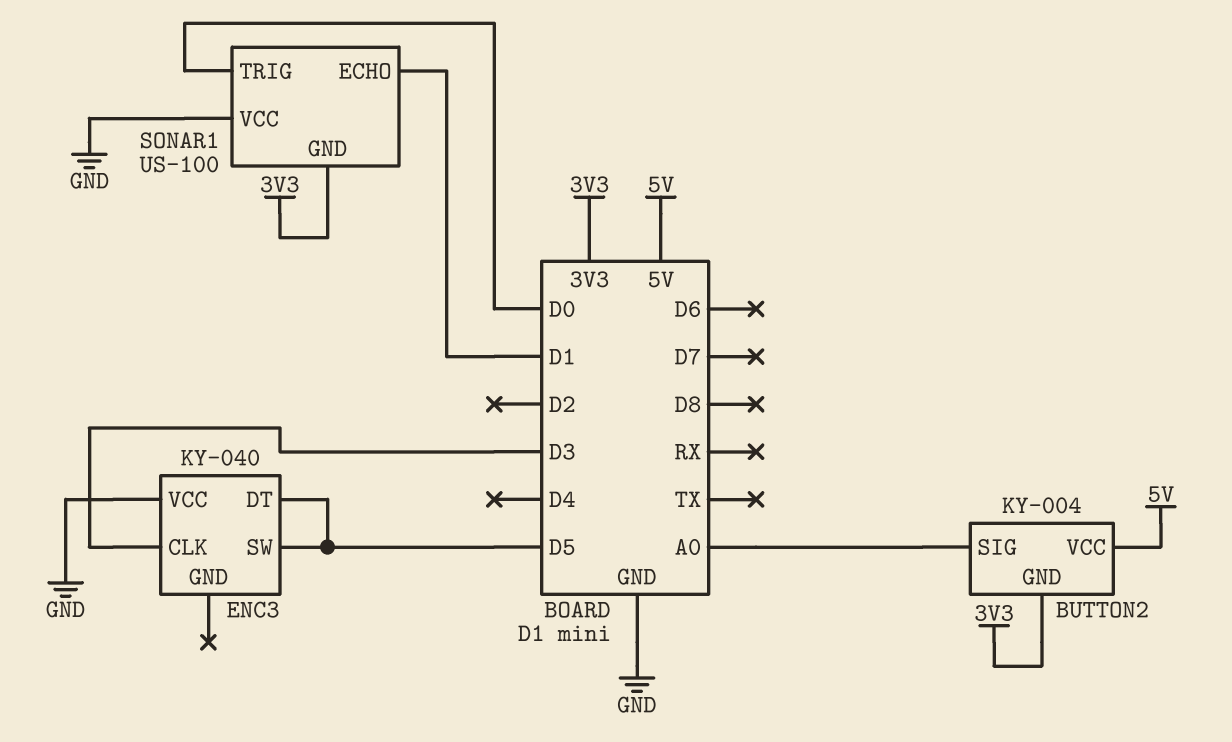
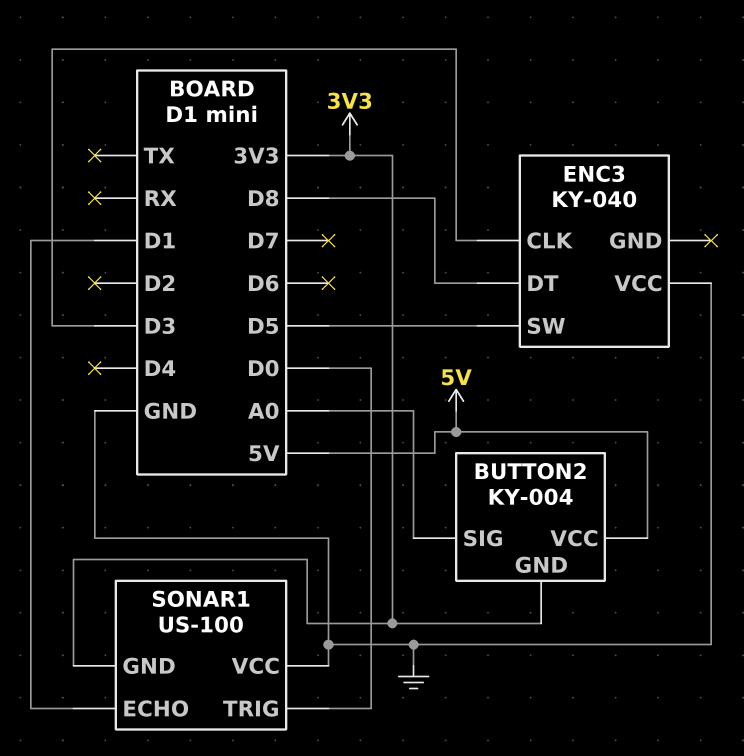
ENC3 pin DT: D5 -> D8

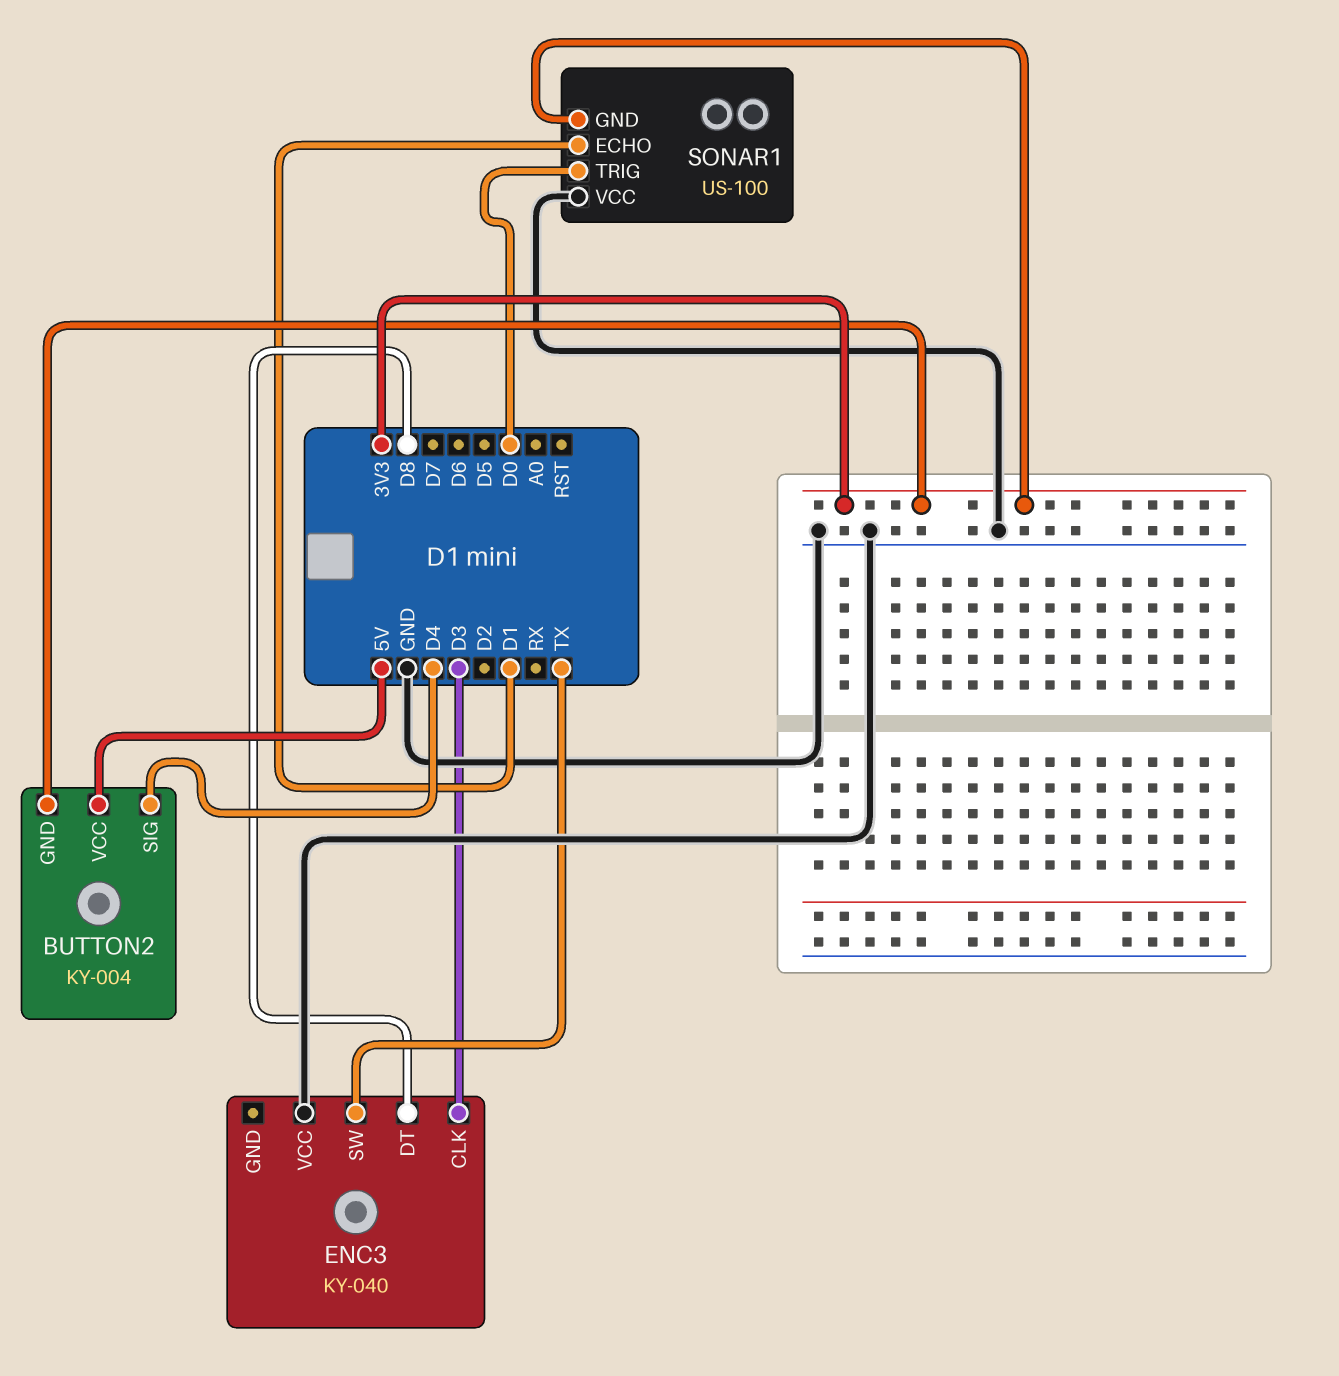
BUTTON2 pin SIG: A0 -> D4
ENC3 pin SW: D5 -> TX

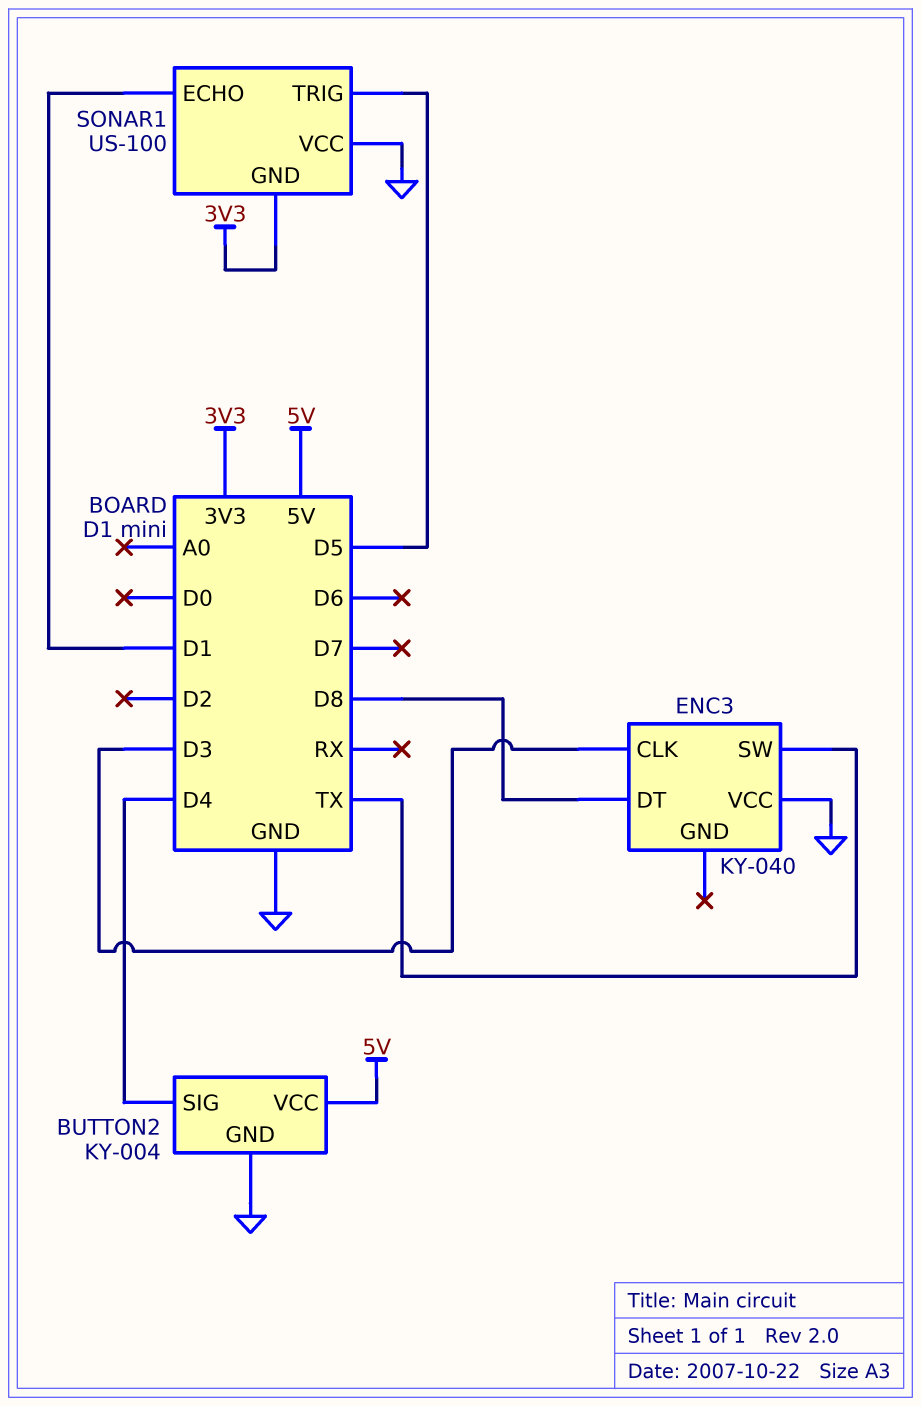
BUTTON2 pin GND: 3V3 -> GND
SONAR1 pin TRIG: D0 -> D5

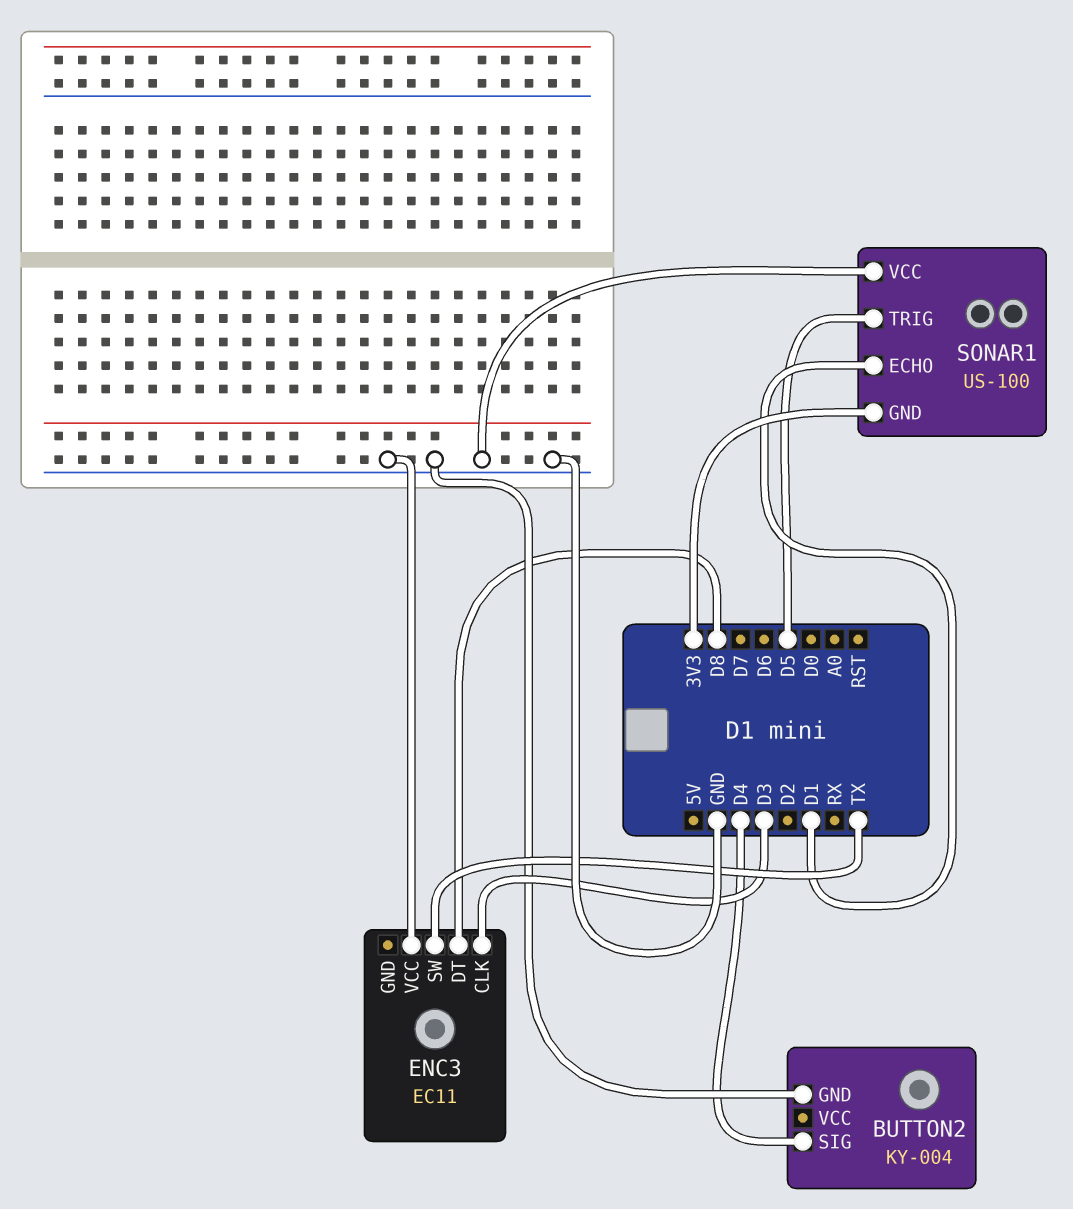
BUTTON2 pin VCC: 5V -> none
ENC3: KY-040 -> EC11

